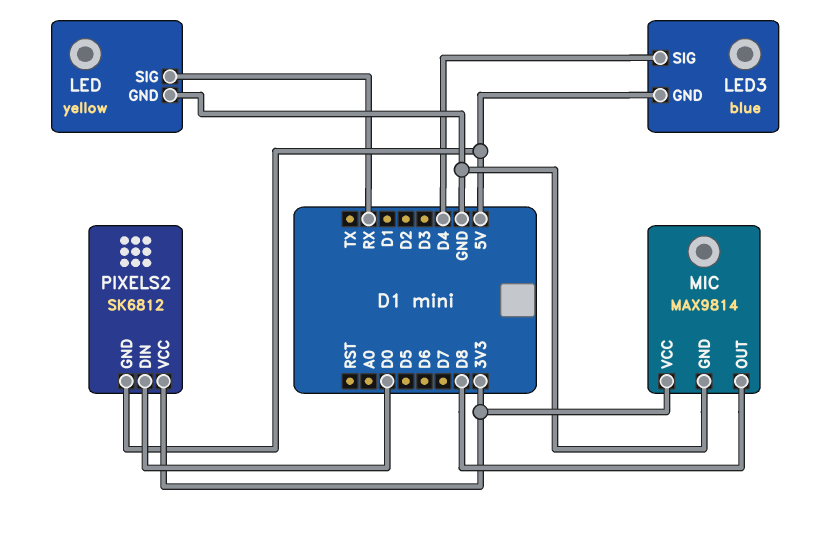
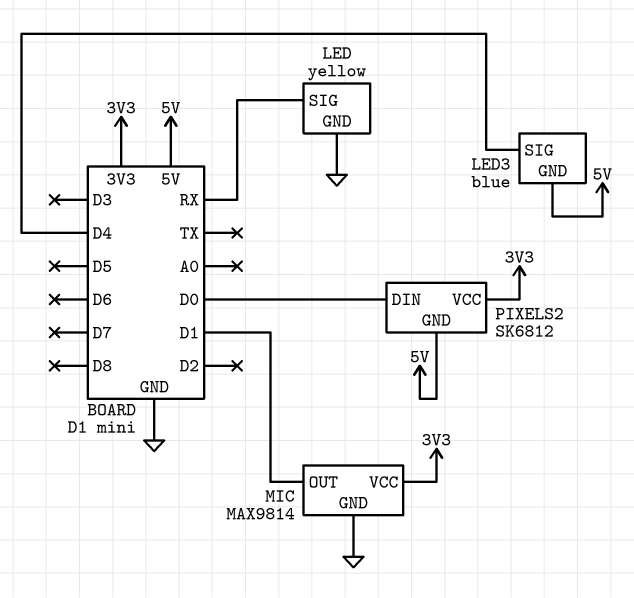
MIC pin OUT: D8 -> D1

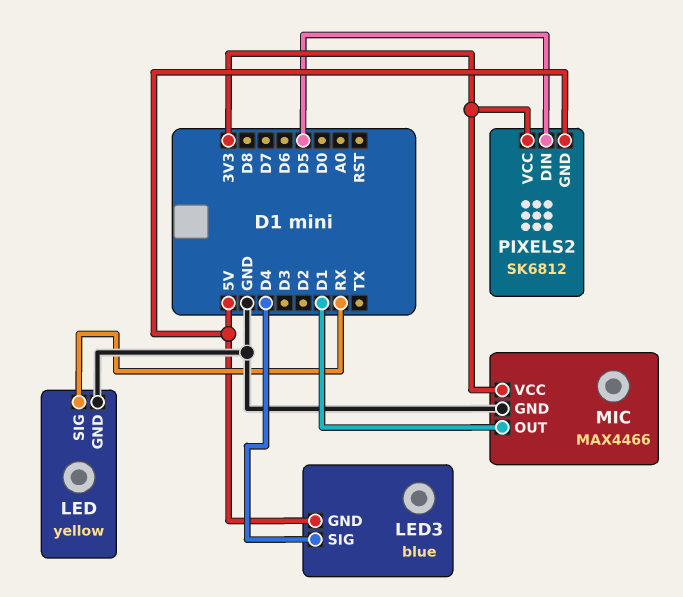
MIC: MAX9814 -> MAX4466
PIXELS2 pin DIN: D0 -> D5

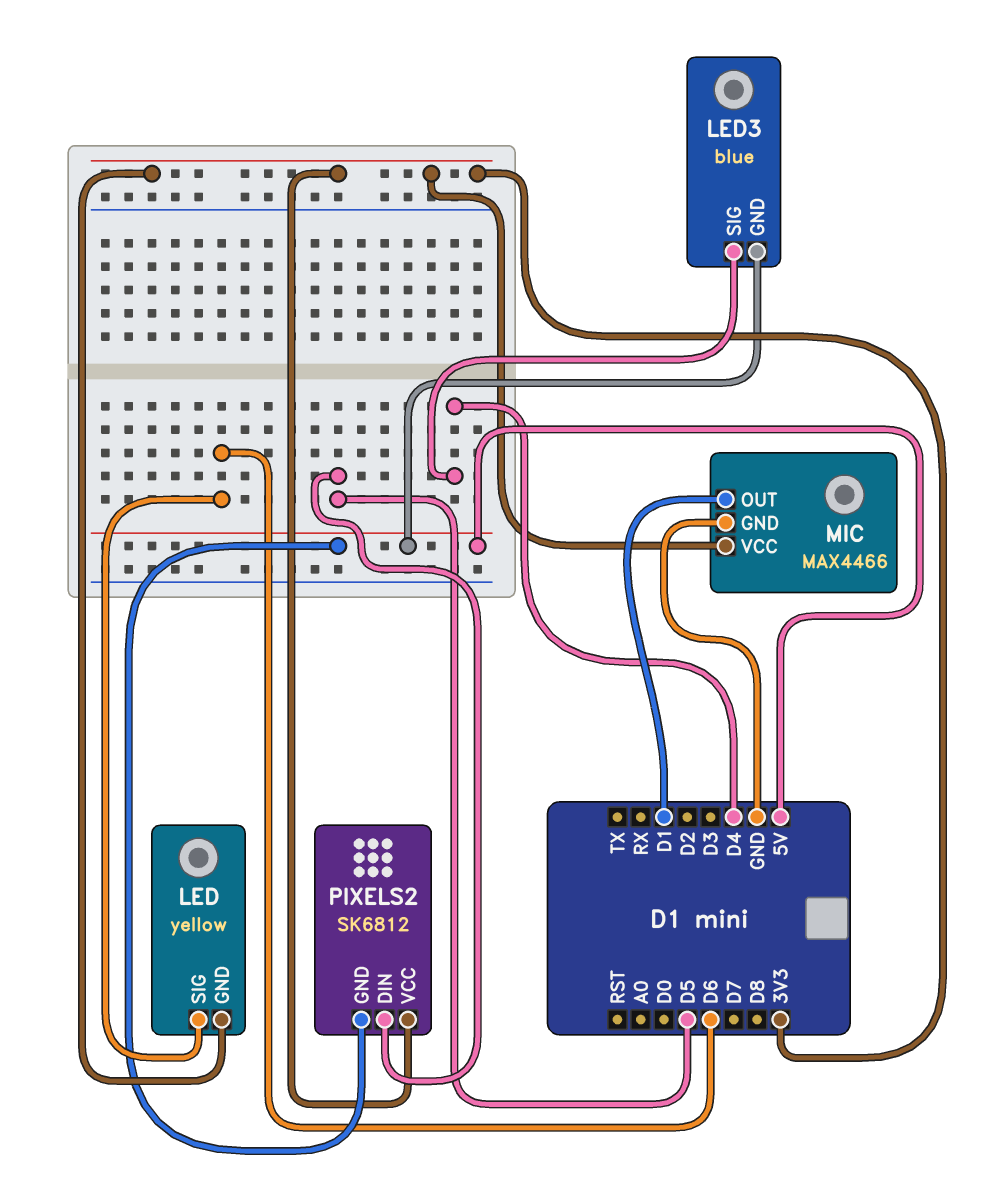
LED pin GND: GND -> 3V3
LED pin SIG: RX -> D6

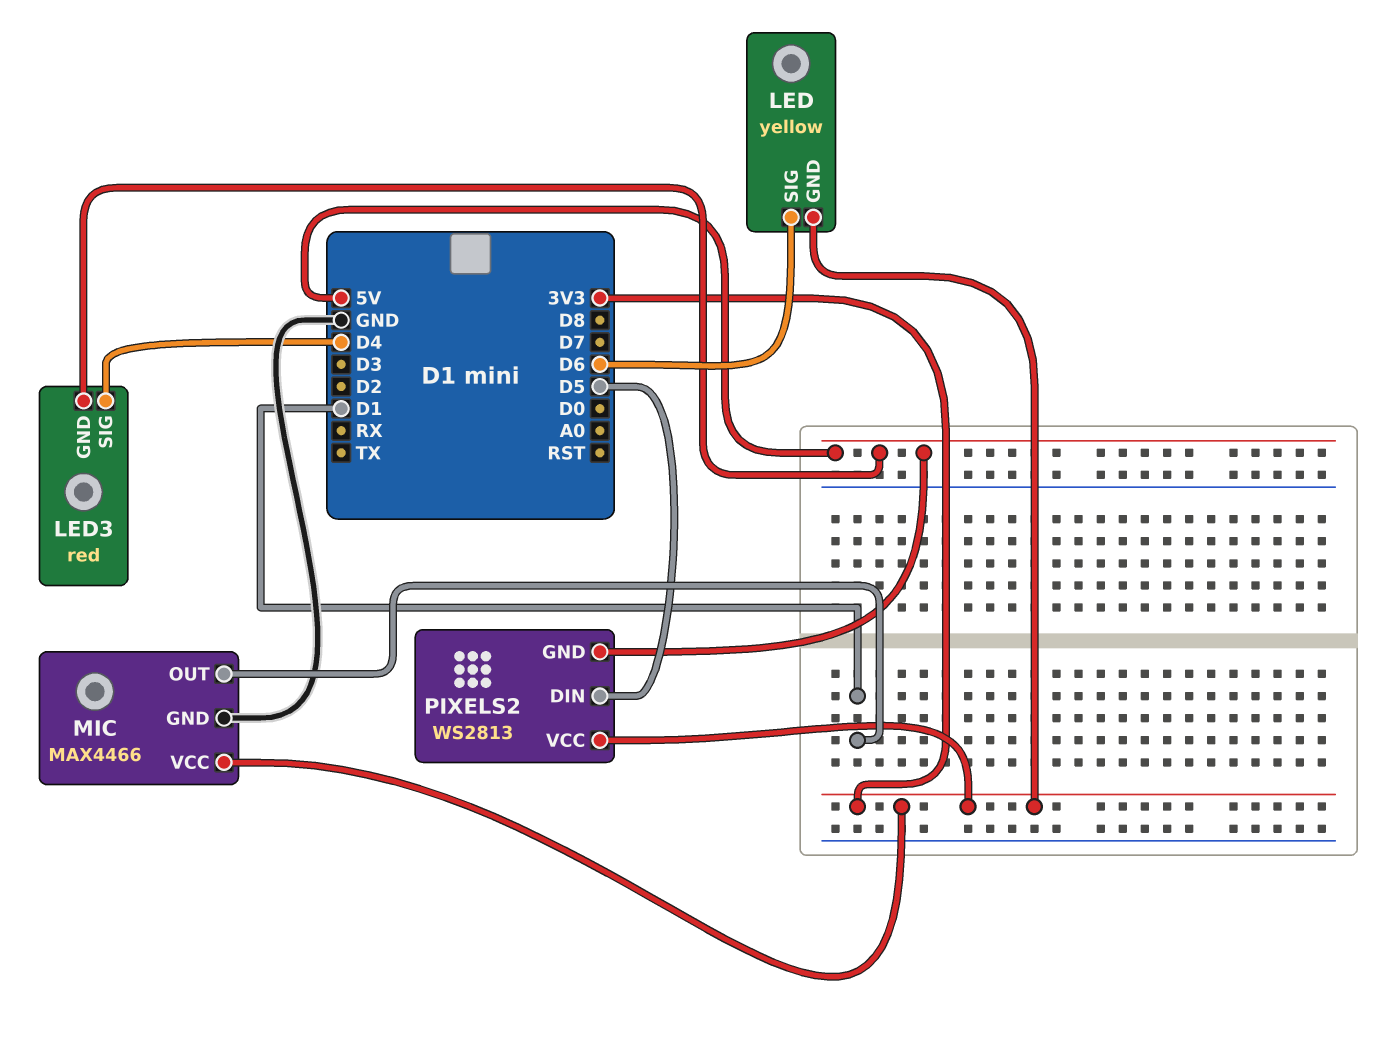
LED3: blue -> red
PIXELS2: SK6812 -> WS2813

